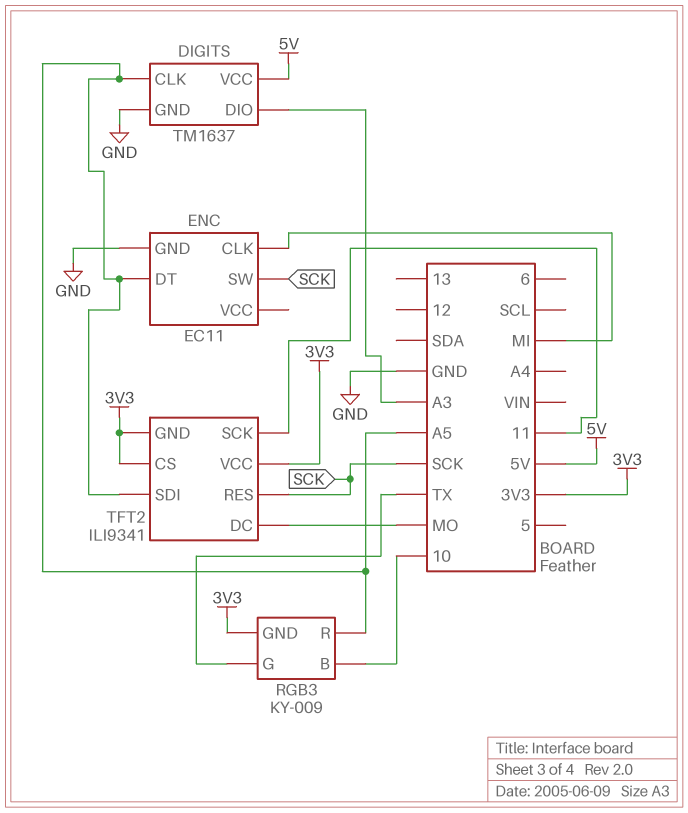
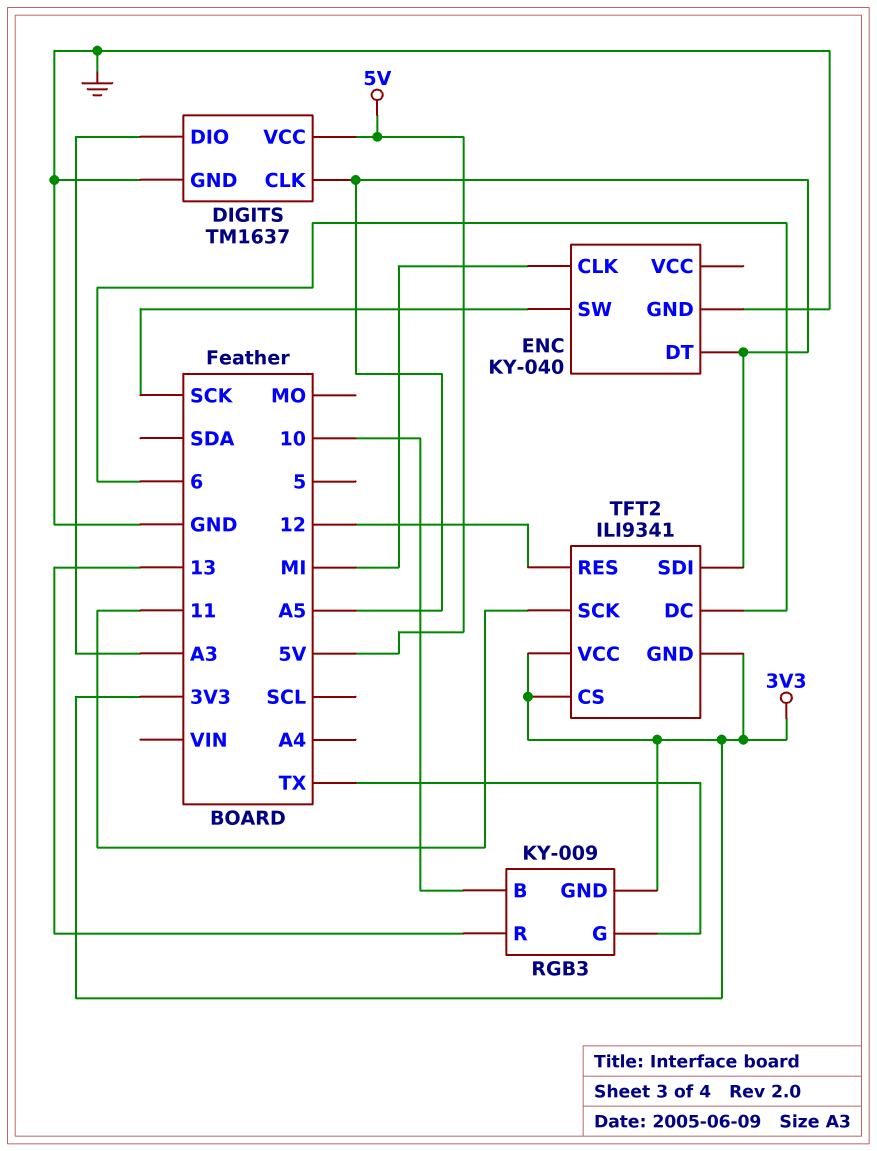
ENC: EC11 -> KY-040
RGB3 pin R: A5 -> 13
TFT2 pin DC: MO -> 6
TFT2 pin RES: SCK -> 12

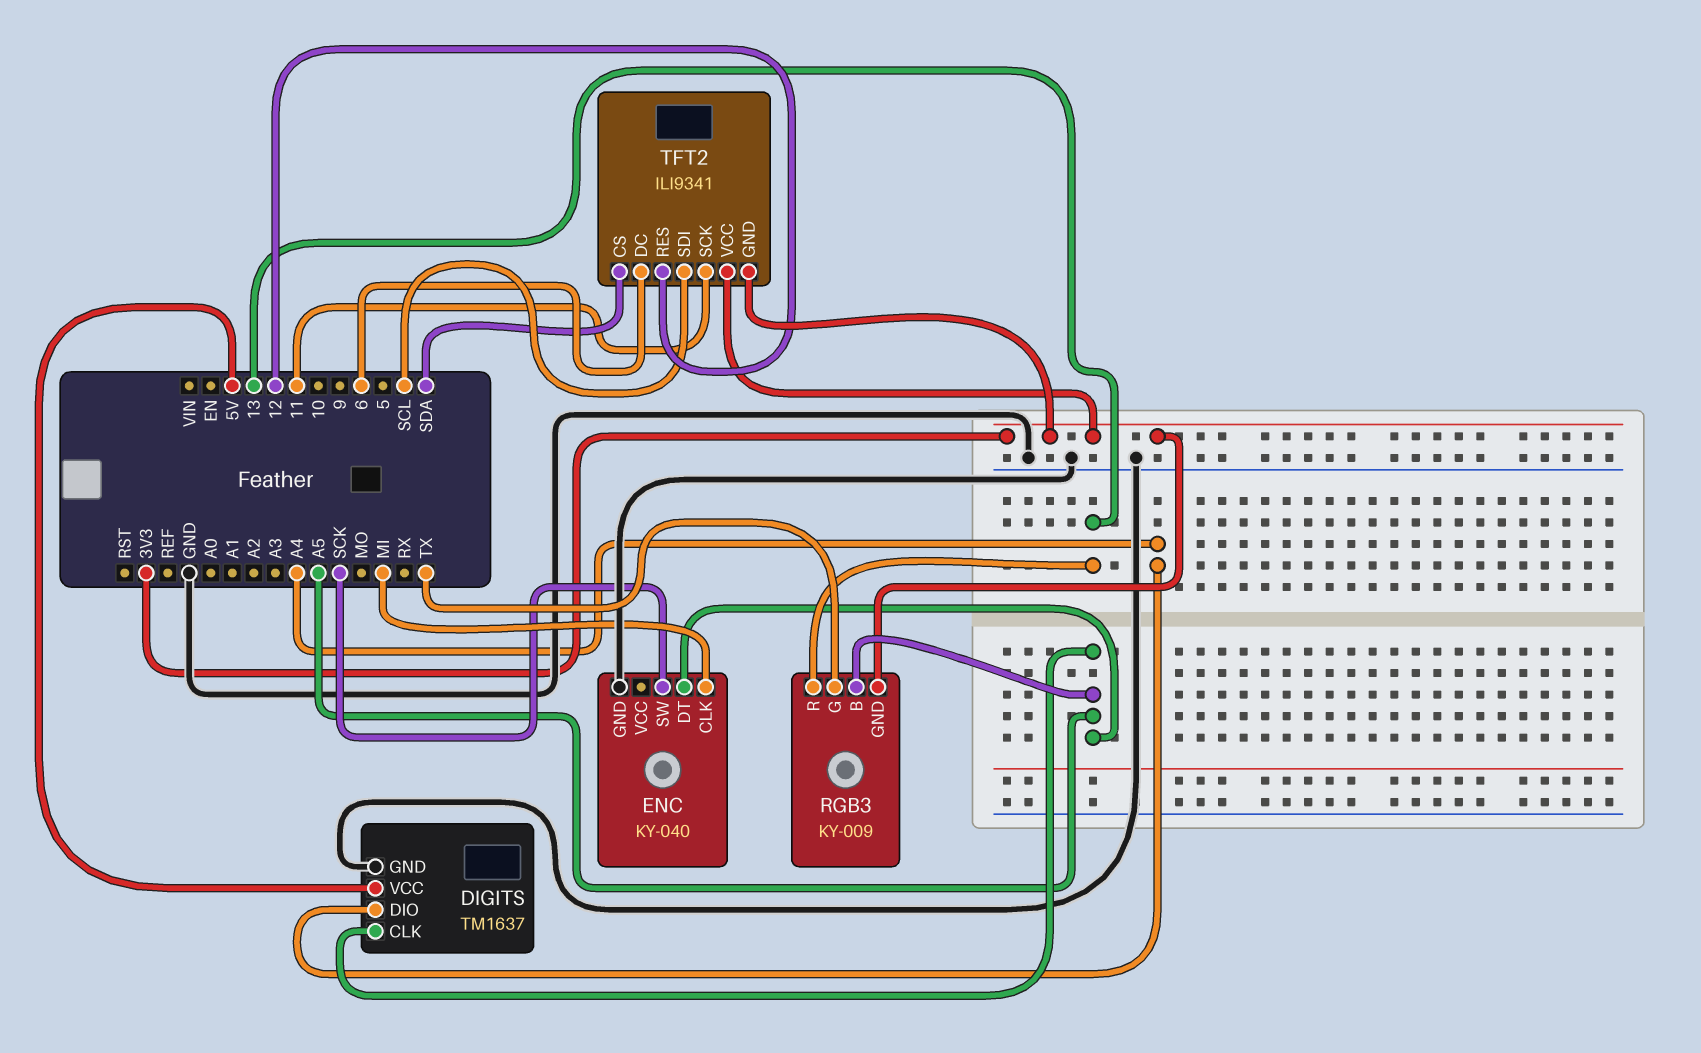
DIGITS pin DIO: A3 -> A4
RGB3 pin B: 10 -> A5
TFT2 pin CS: 3V3 -> SDA
TFT2 pin SDI: A5 -> SCL

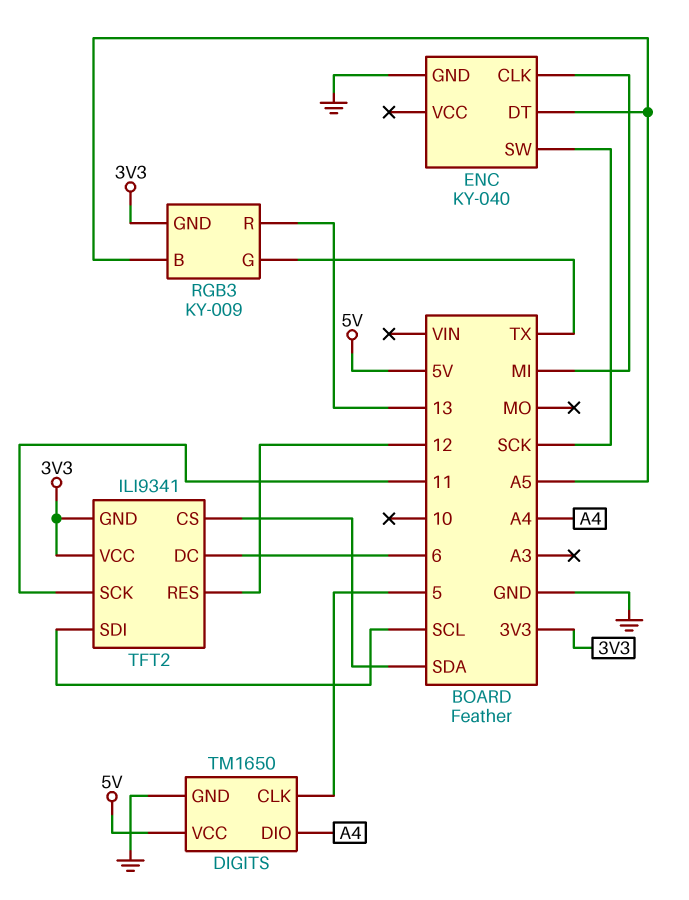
DIGITS: TM1637 -> TM1650
DIGITS pin CLK: A5 -> 5

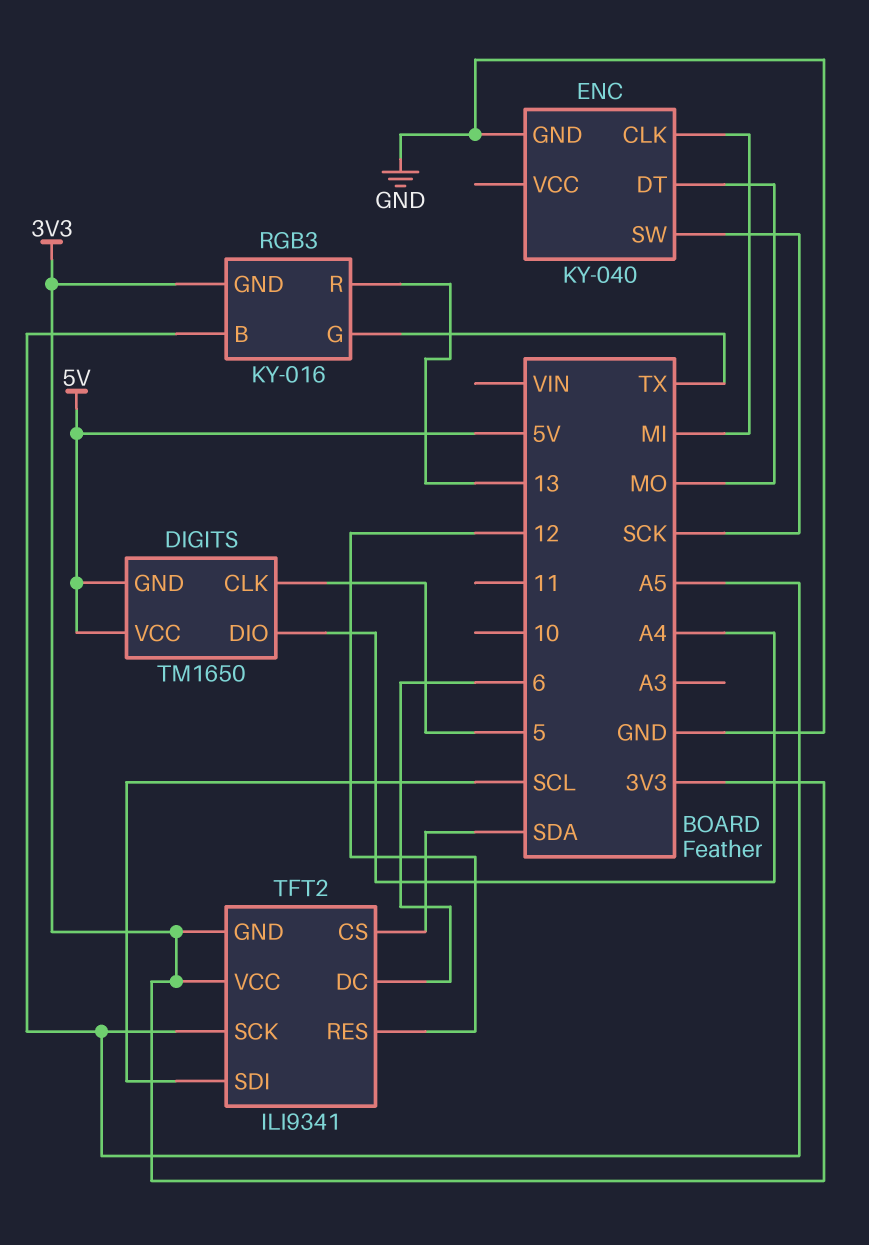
DIGITS pin GND: GND -> 5V
ENC pin DT: A5 -> MO
RGB3: KY-009 -> KY-016
TFT2 pin SCK: 11 -> A5

